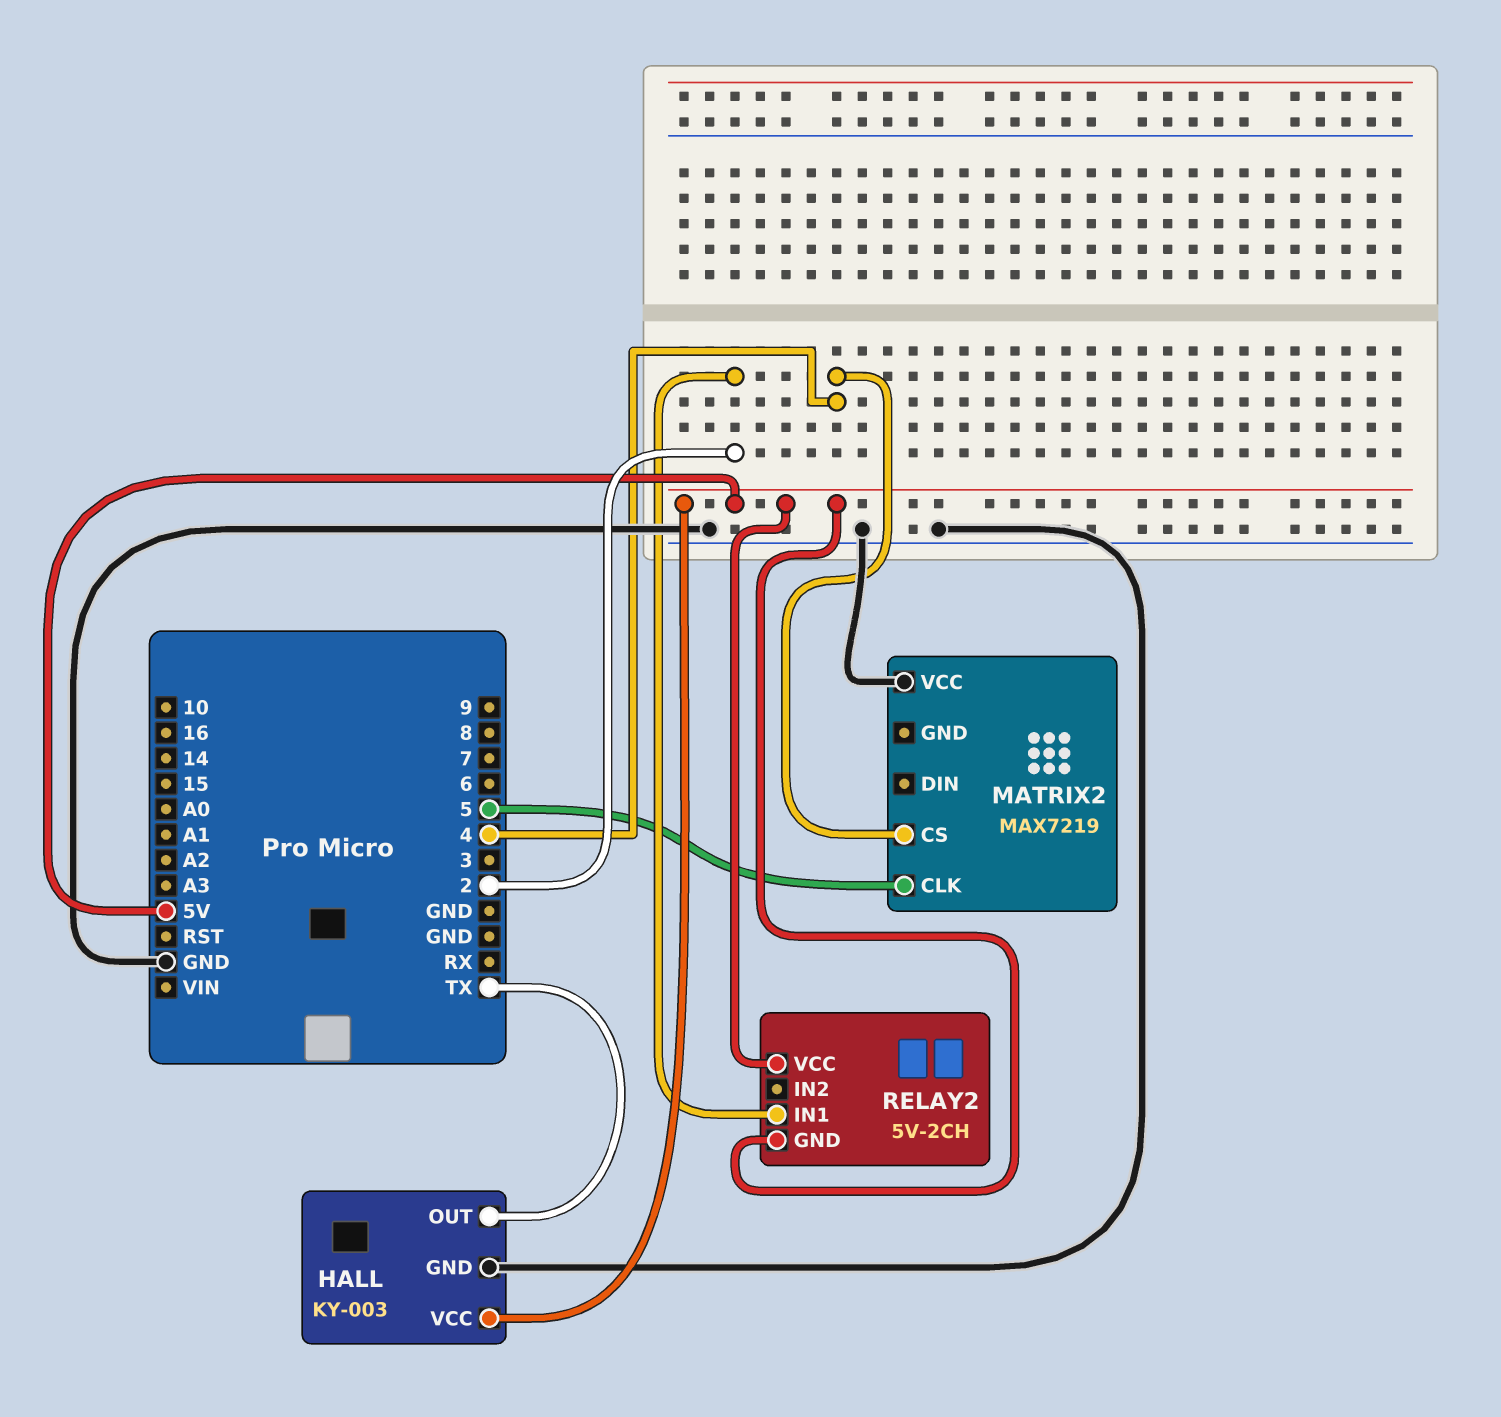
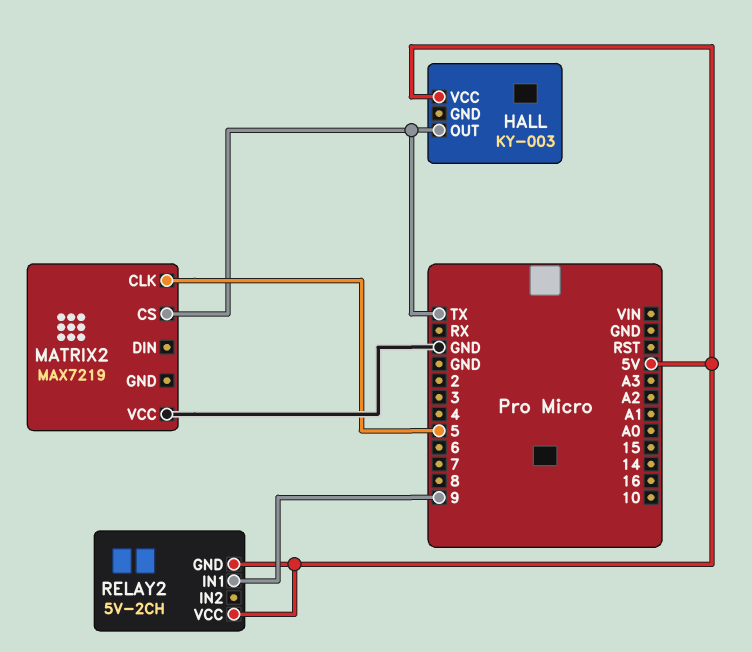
HALL pin GND: GND -> none
MATRIX2 pin CS: 4 -> TX
RELAY2 pin IN1: 2 -> 9

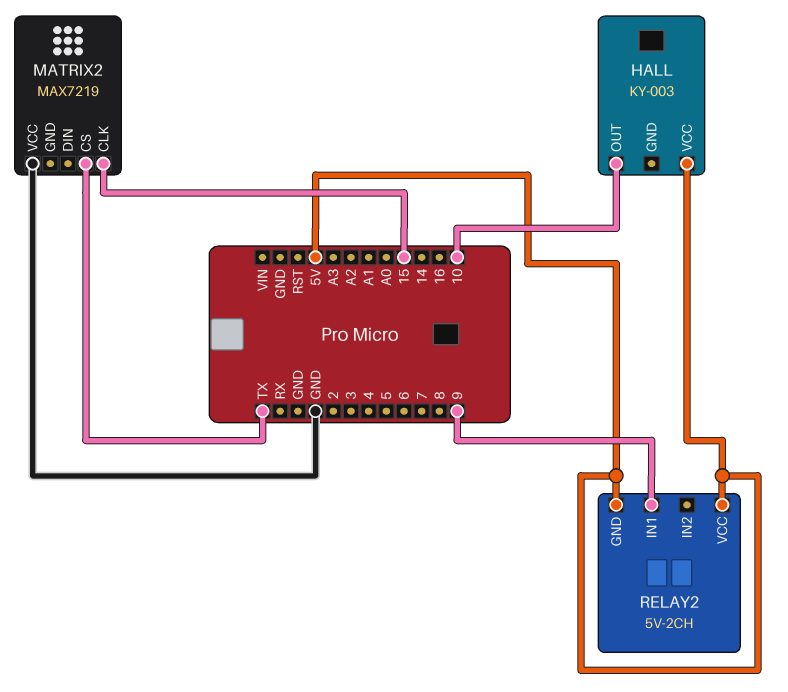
HALL pin OUT: TX -> 10
MATRIX2 pin CLK: 5 -> 15

